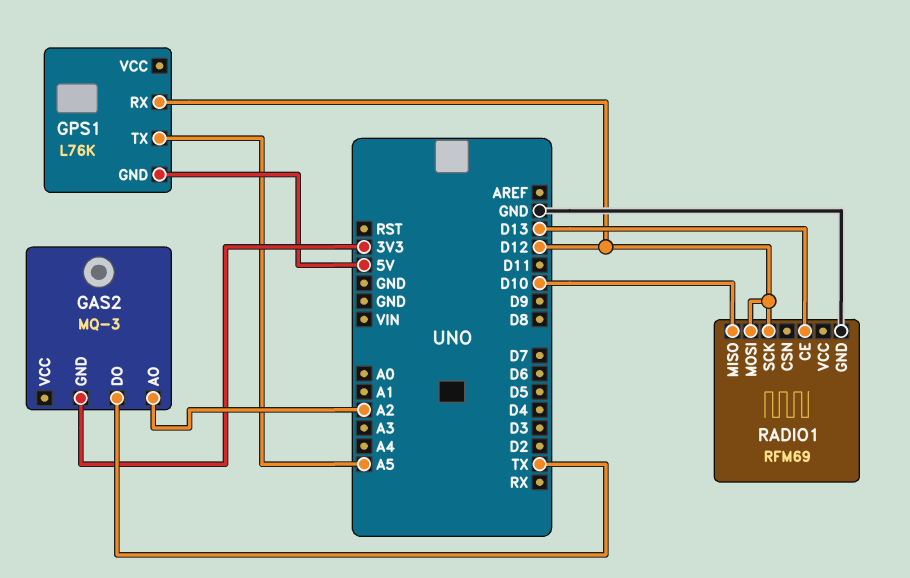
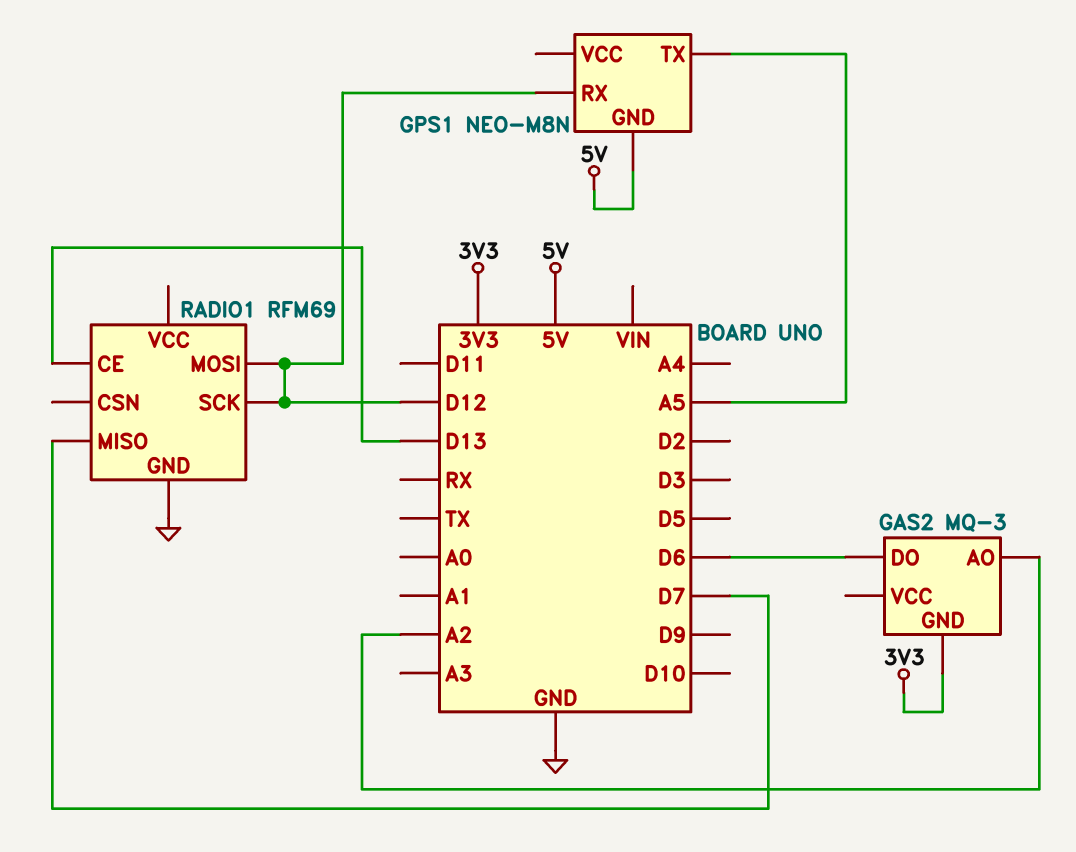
GAS2 pin DO: TX -> D6
GPS1: L76K -> NEO-M8N
RADIO1 pin MISO: D10 -> D7

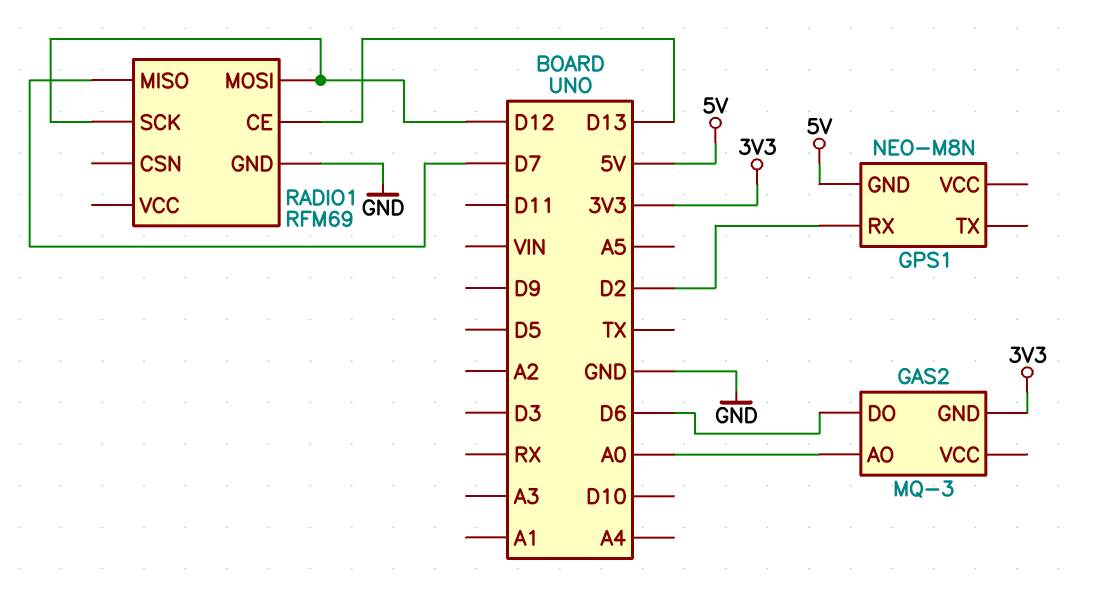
GAS2 pin AO: A2 -> A0
GPS1 pin RX: D12 -> D2
GPS1 pin TX: A5 -> none

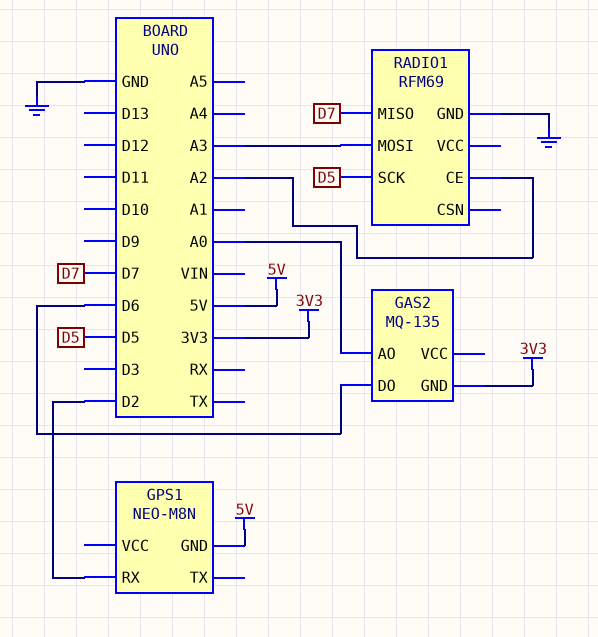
GAS2: MQ-3 -> MQ-135
RADIO1 pin CE: D13 -> A2
RADIO1 pin MOSI: D12 -> A3
RADIO1 pin SCK: D12 -> D5

